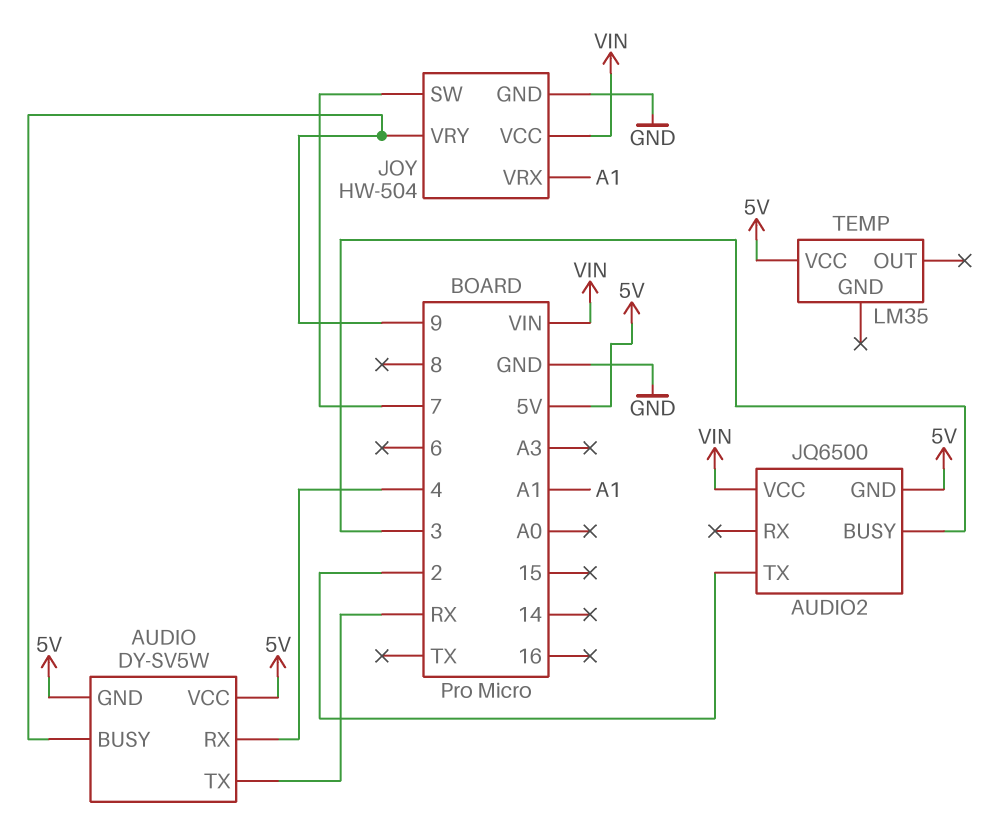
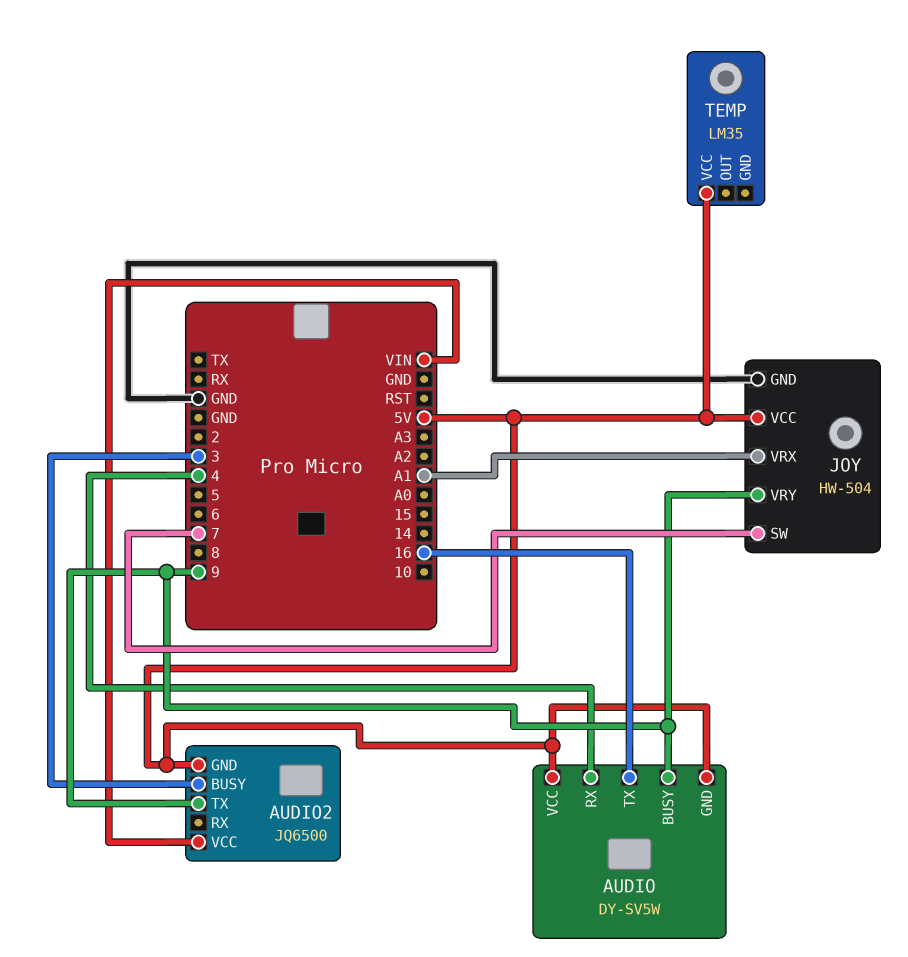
AUDIO pin TX: RX -> 16
AUDIO2 pin TX: 2 -> 9
JOY pin VCC: VIN -> 5V

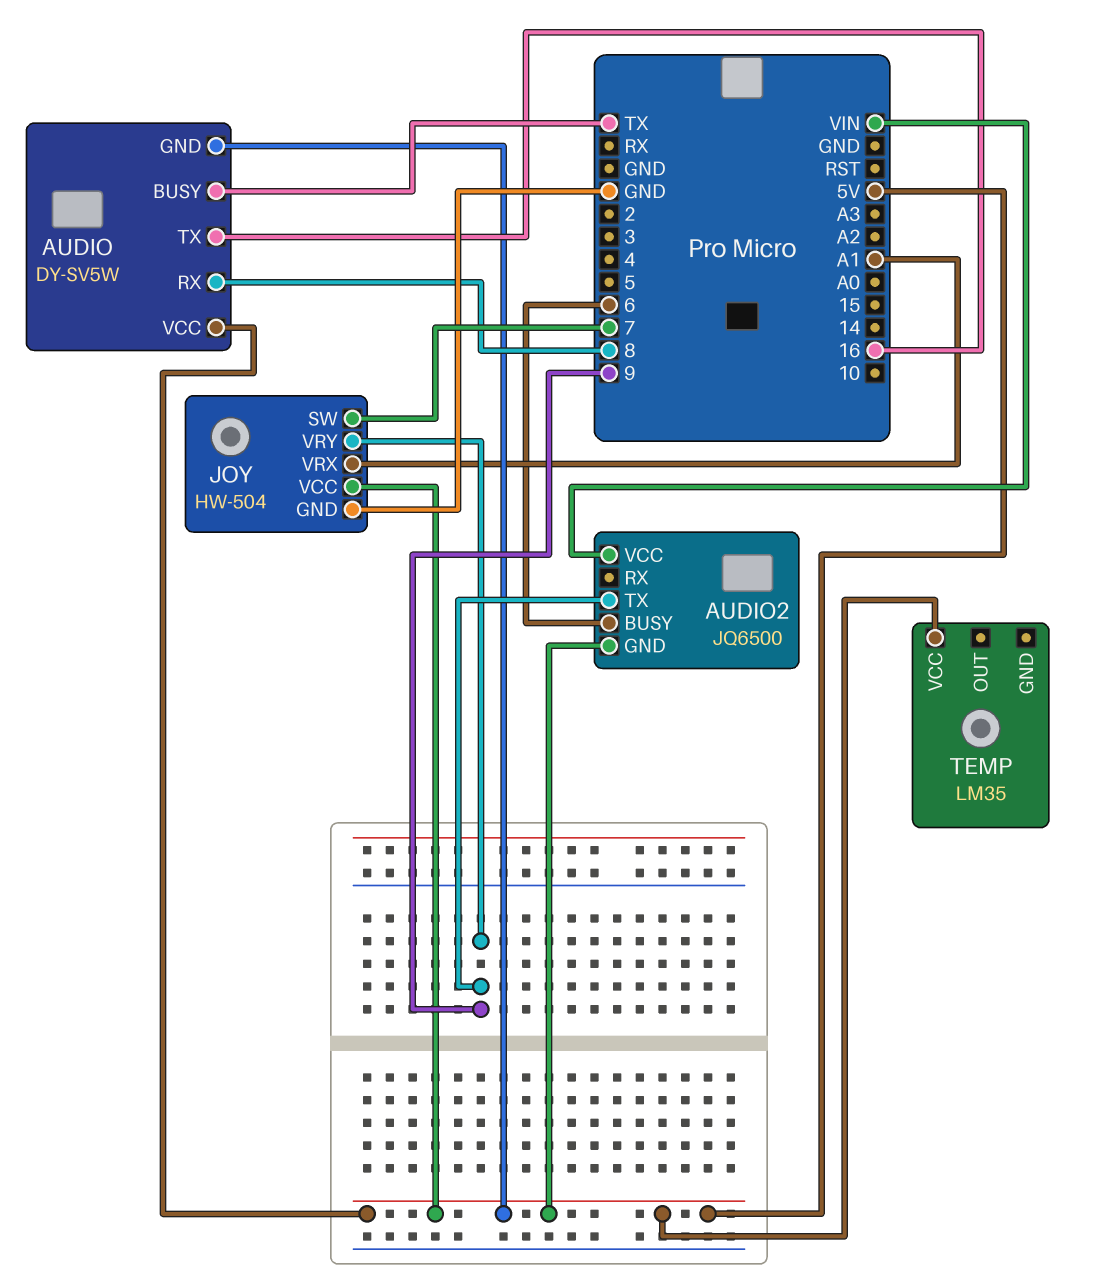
AUDIO pin BUSY: 9 -> TX
AUDIO pin RX: 4 -> 8
AUDIO2 pin BUSY: 3 -> 6

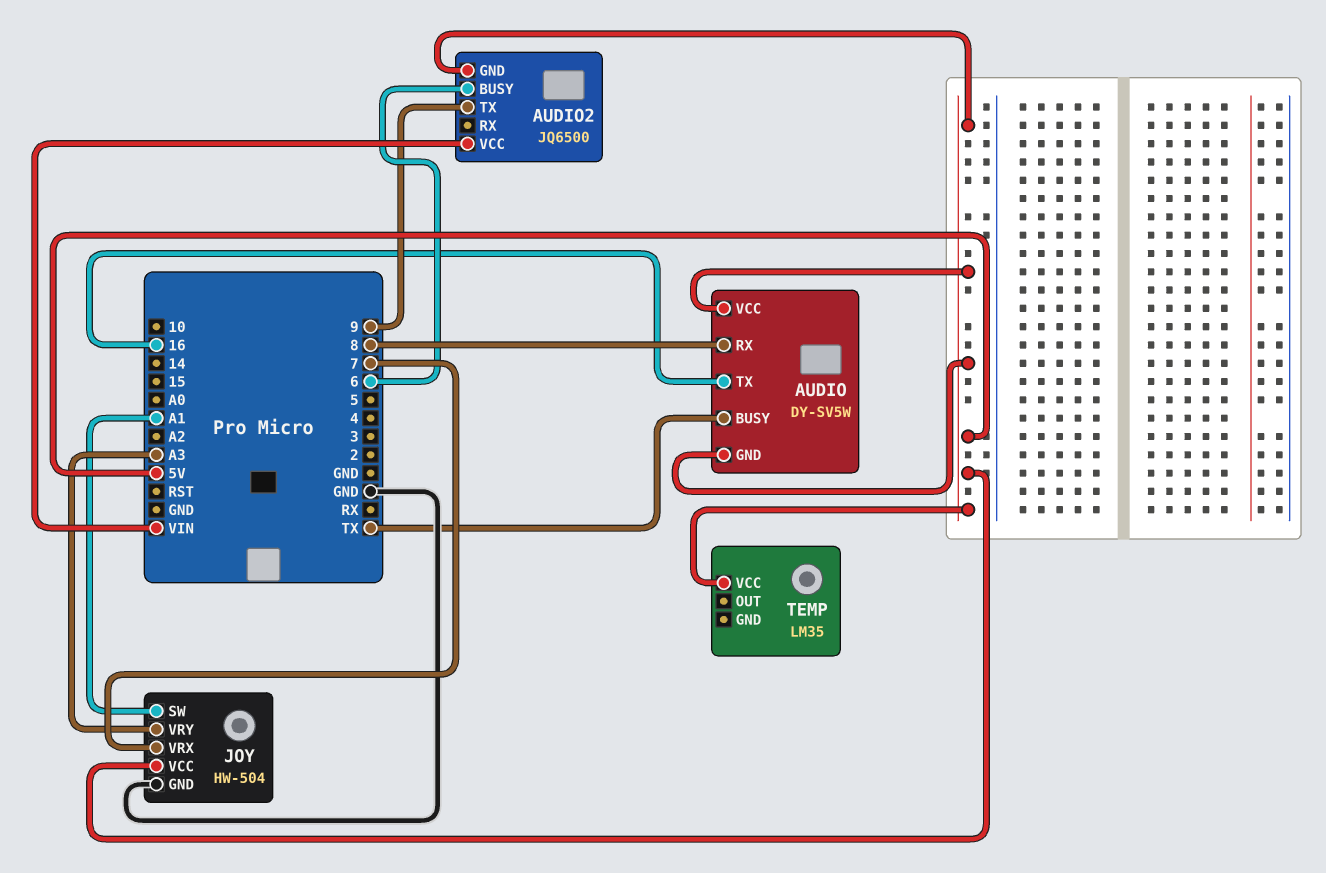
JOY pin SW: 7 -> A1
JOY pin VRX: A1 -> 7
JOY pin VRY: 9 -> A3

